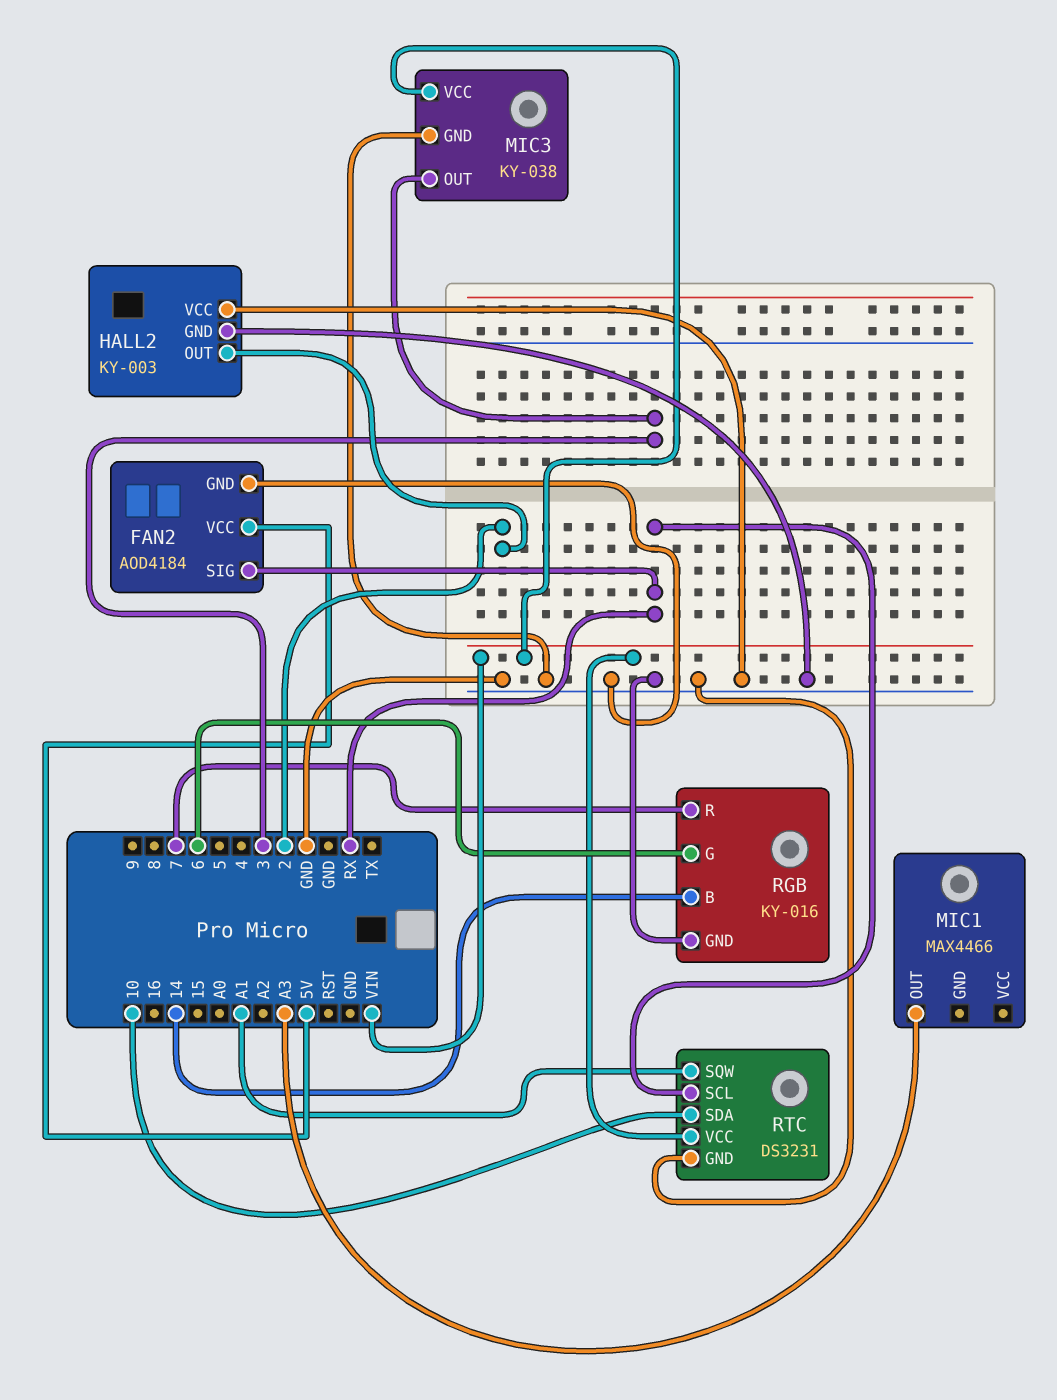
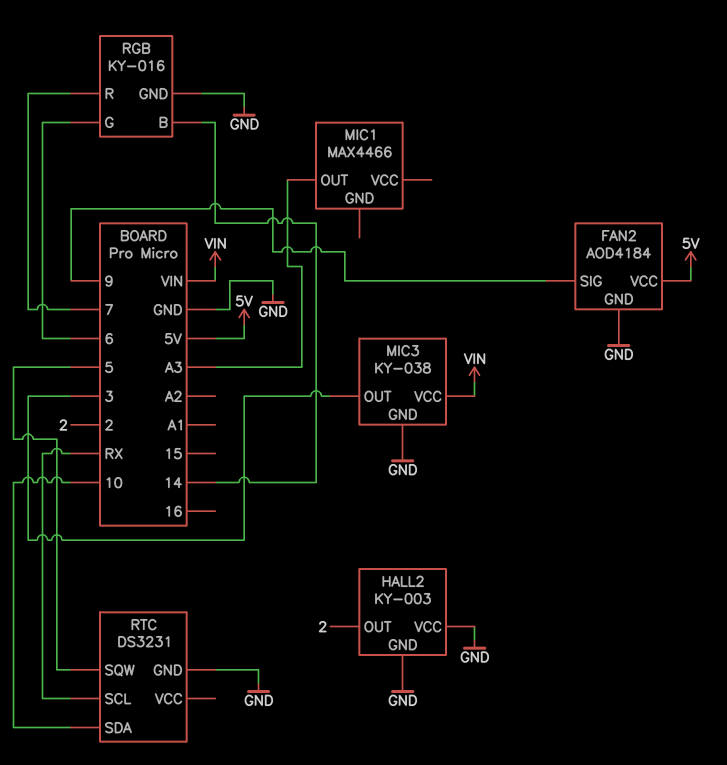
FAN2 pin SIG: RX -> 9
RTC pin SQW: A1 -> 5
RTC pin VCC: VIN -> none

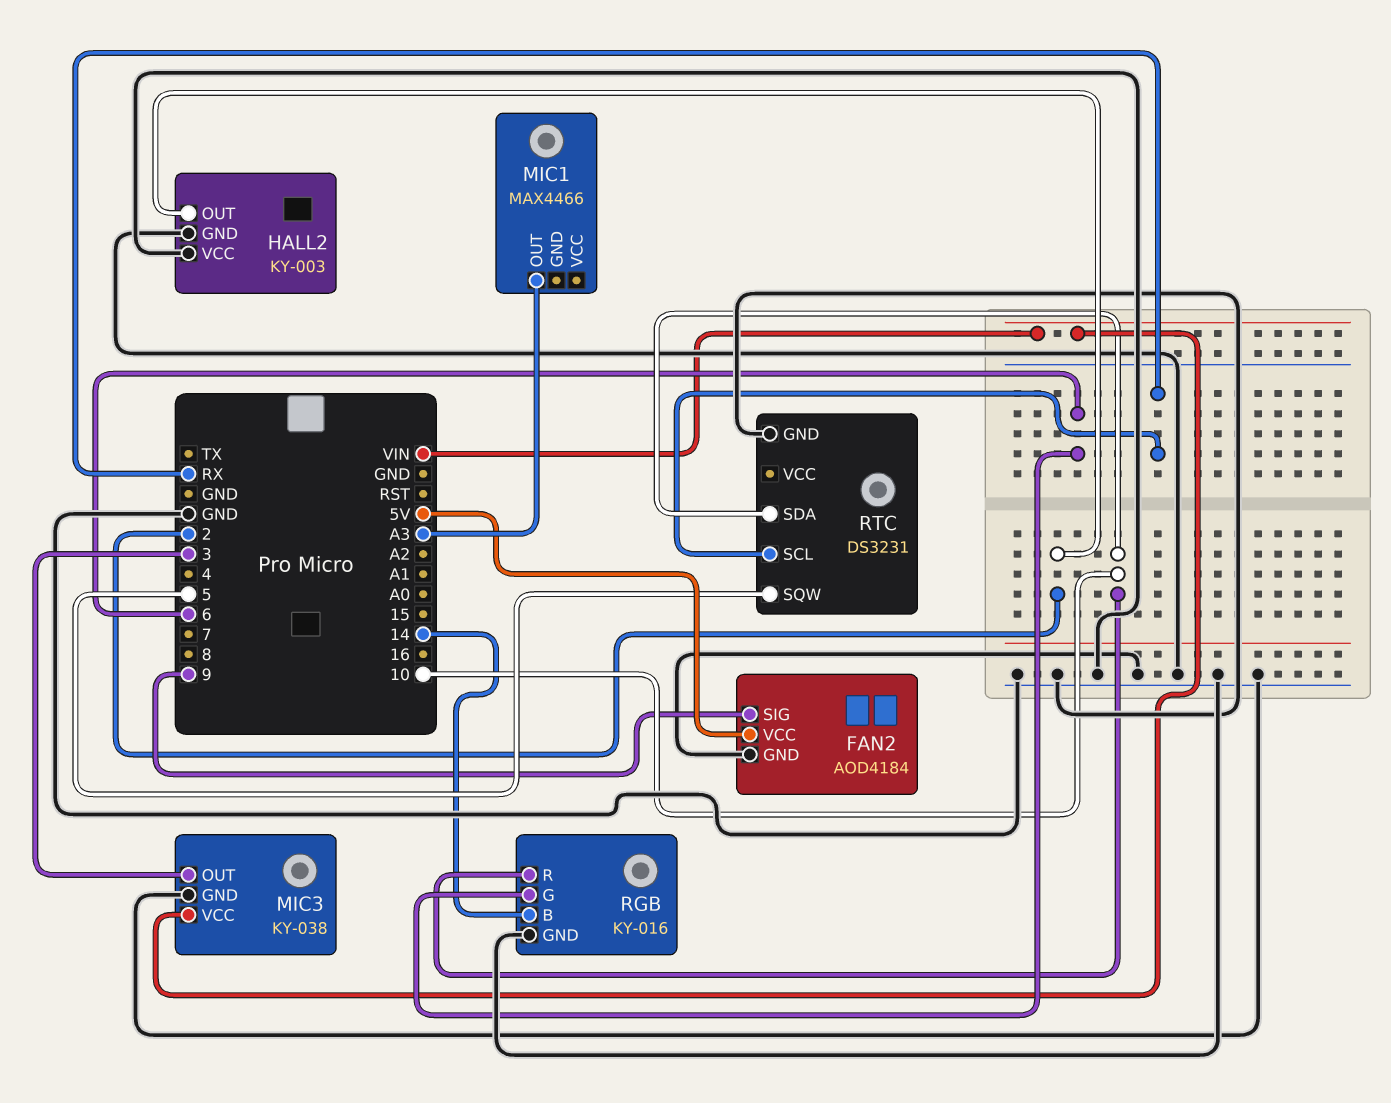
RGB pin R: 7 -> 10

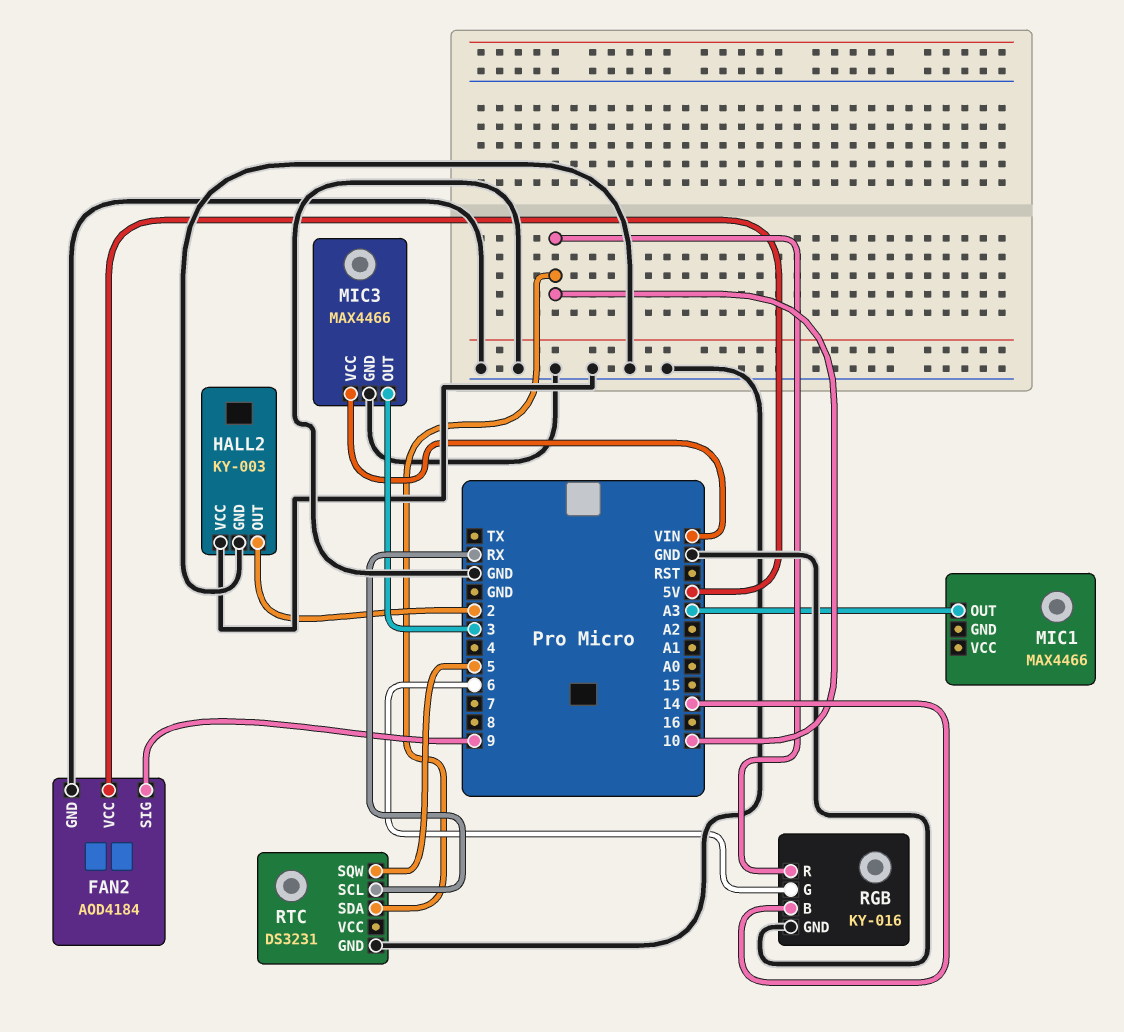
MIC3: KY-038 -> MAX4466

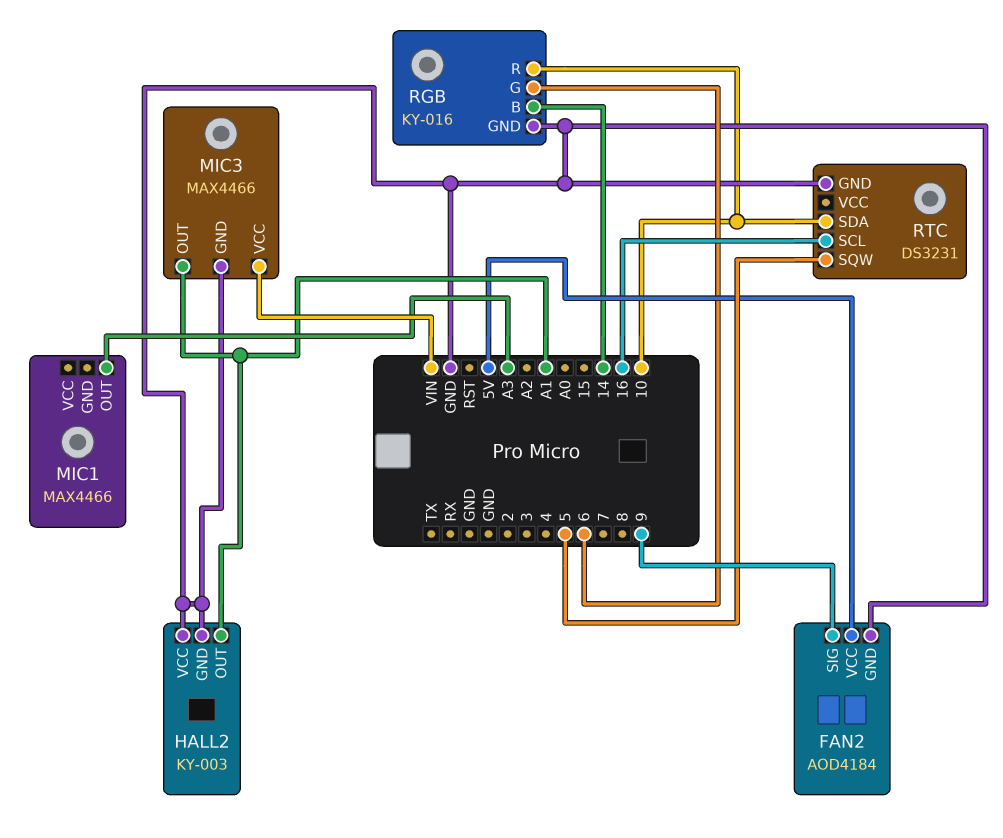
HALL2 pin OUT: 2 -> A1
MIC3 pin OUT: 3 -> A1
RTC pin SCL: RX -> 16

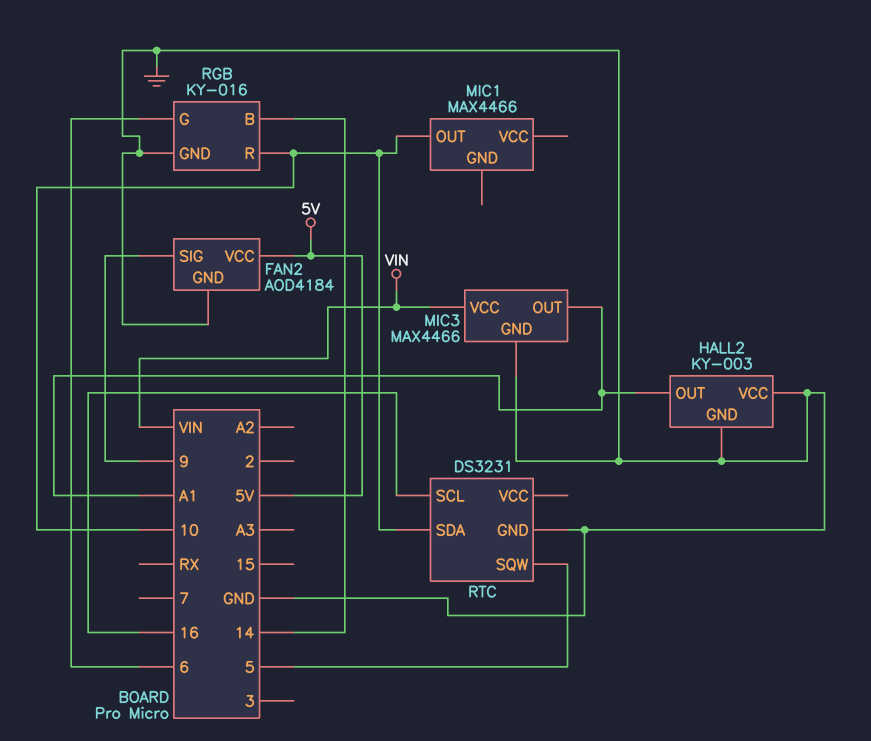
MIC1 pin OUT: A3 -> 10

